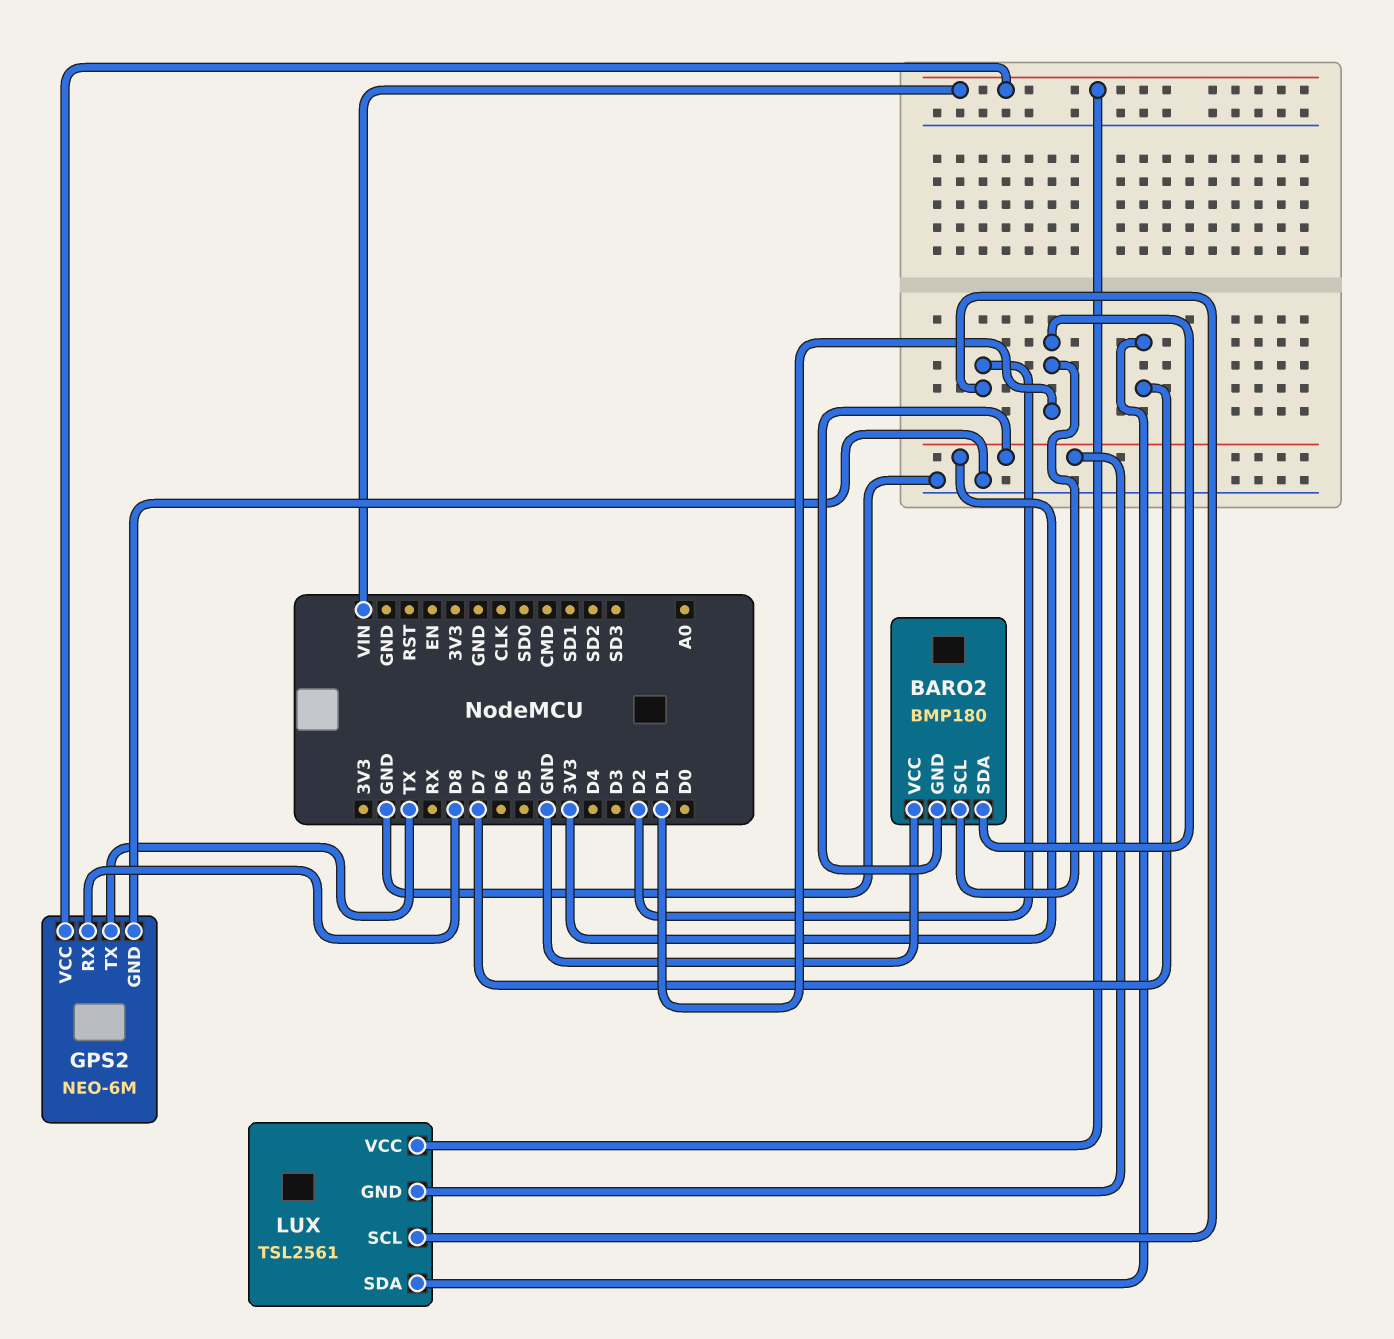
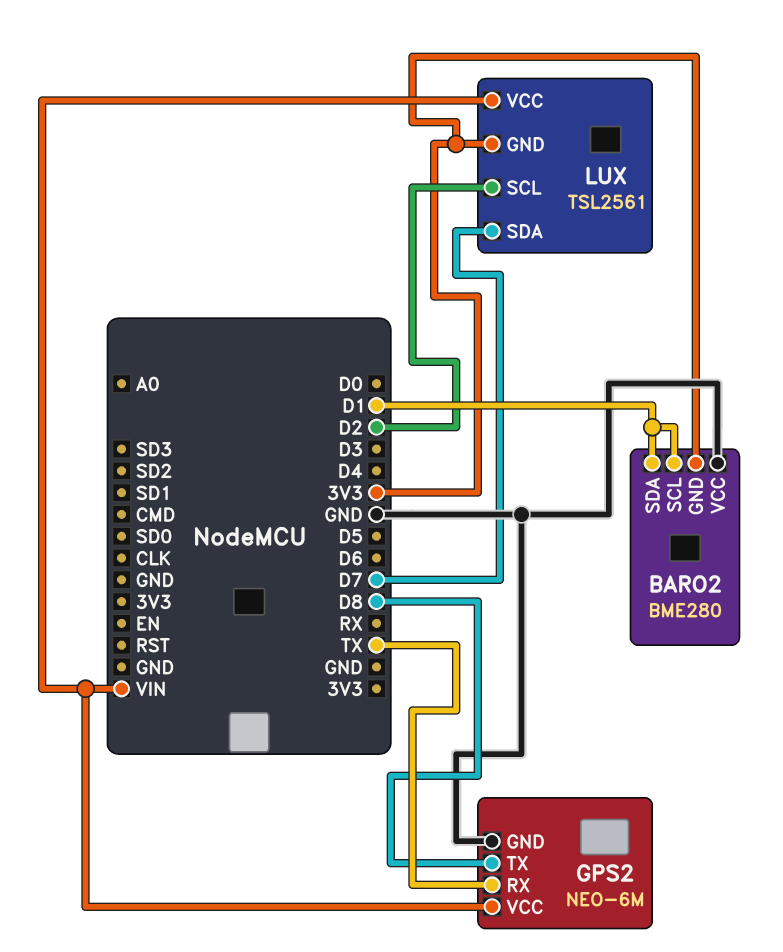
BARO2: BMP180 -> BME280
GPS2 pin RX: D8 -> TX
GPS2 pin TX: TX -> D8

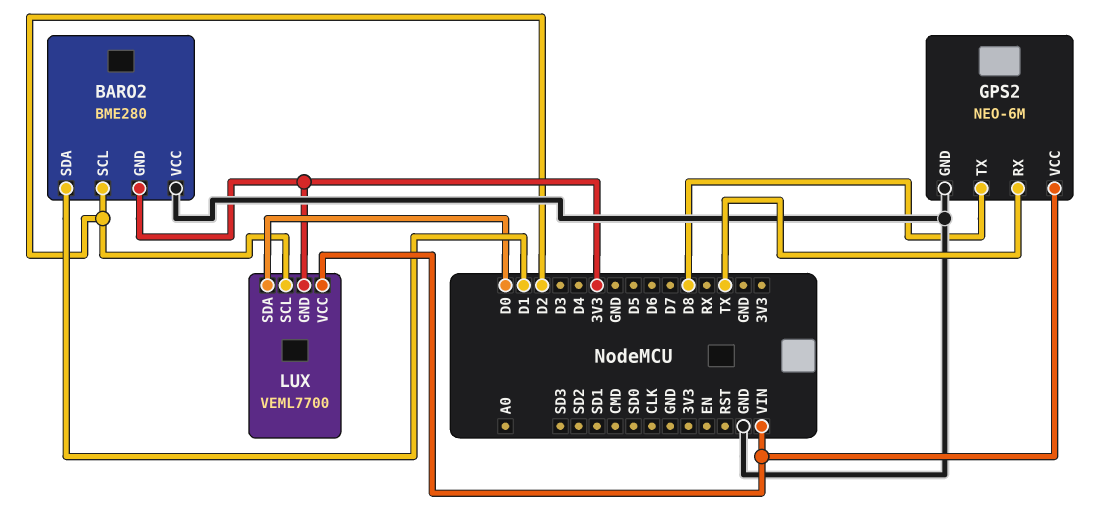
BARO2 pin SCL: D1 -> D2
LUX: TSL2561 -> VEML7700
LUX pin SDA: D7 -> D0

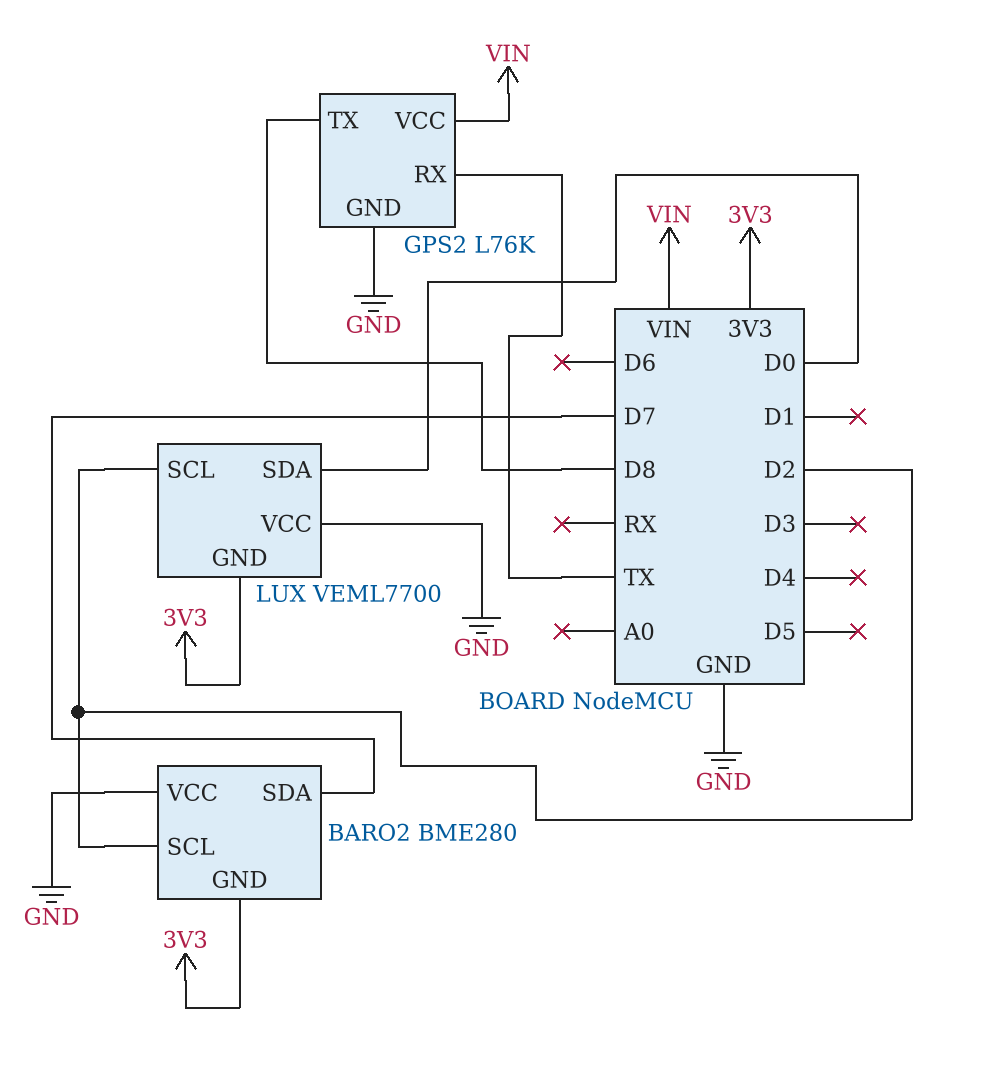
BARO2 pin SDA: D1 -> D7
GPS2: NEO-6M -> L76K
LUX pin VCC: VIN -> GND

